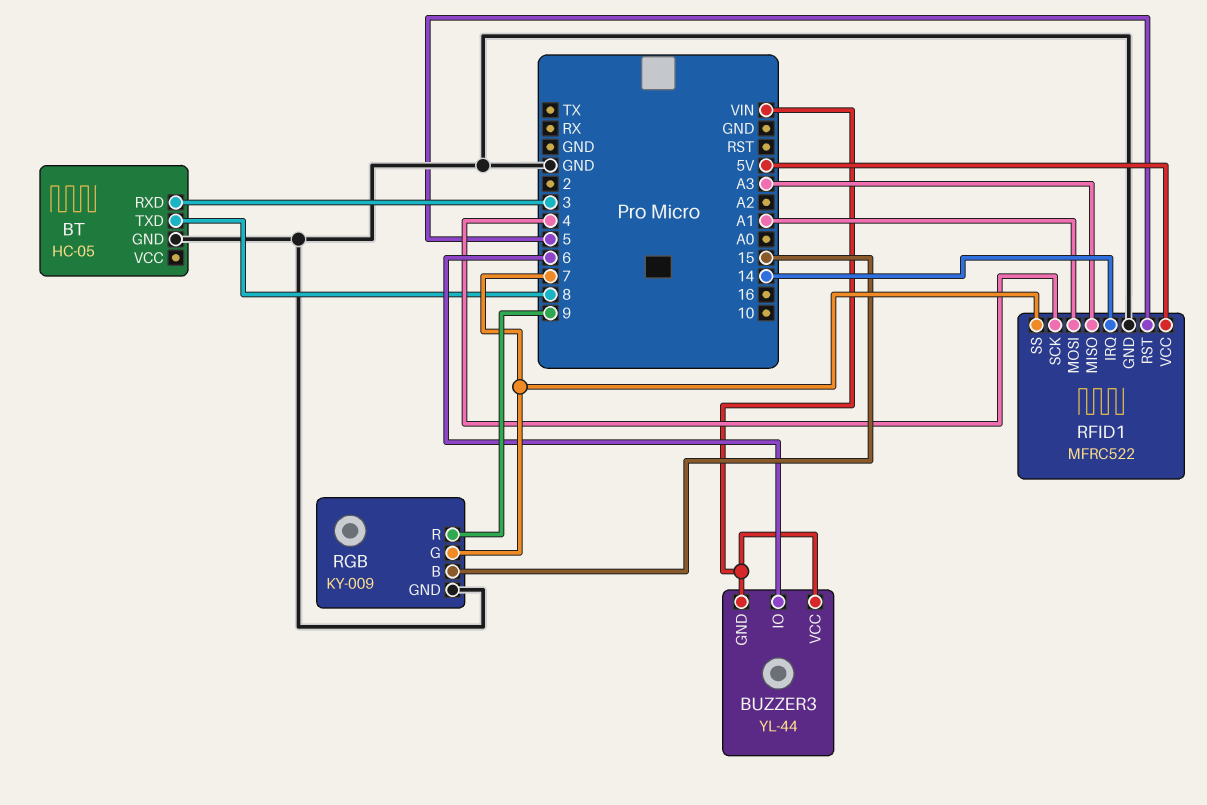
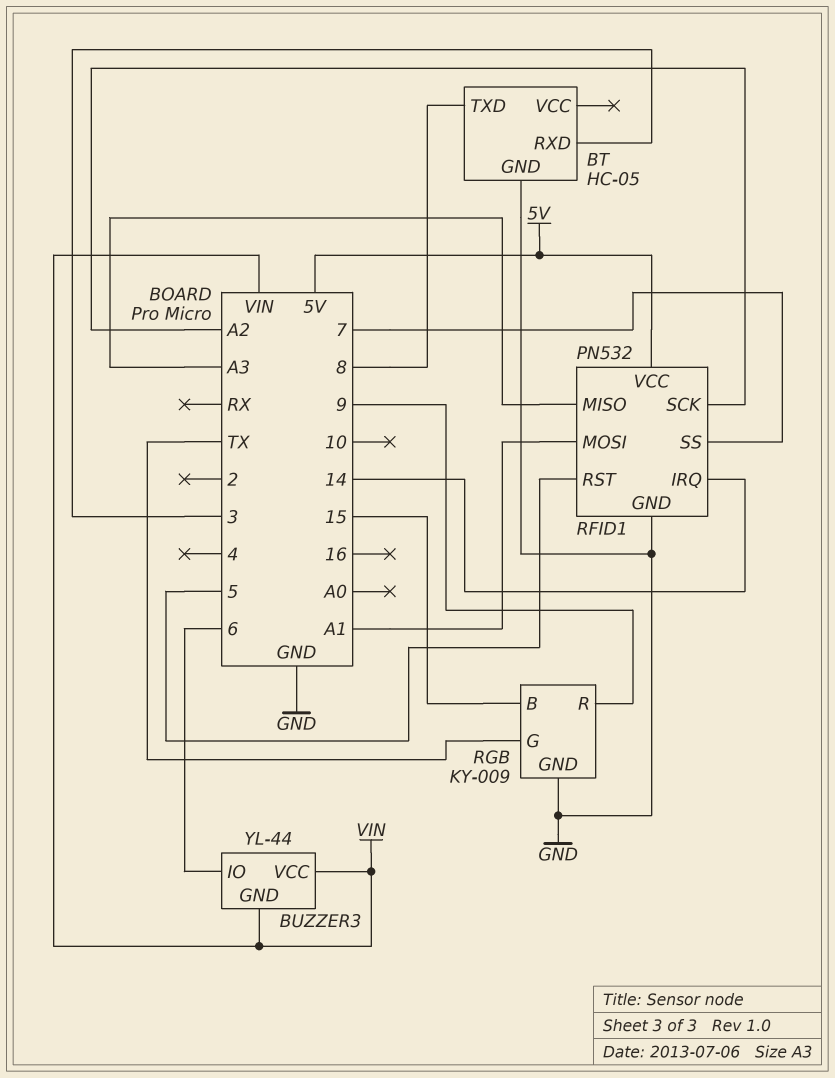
RFID1: MFRC522 -> PN532
RFID1 pin SCK: 4 -> A2
RGB pin G: 7 -> TX

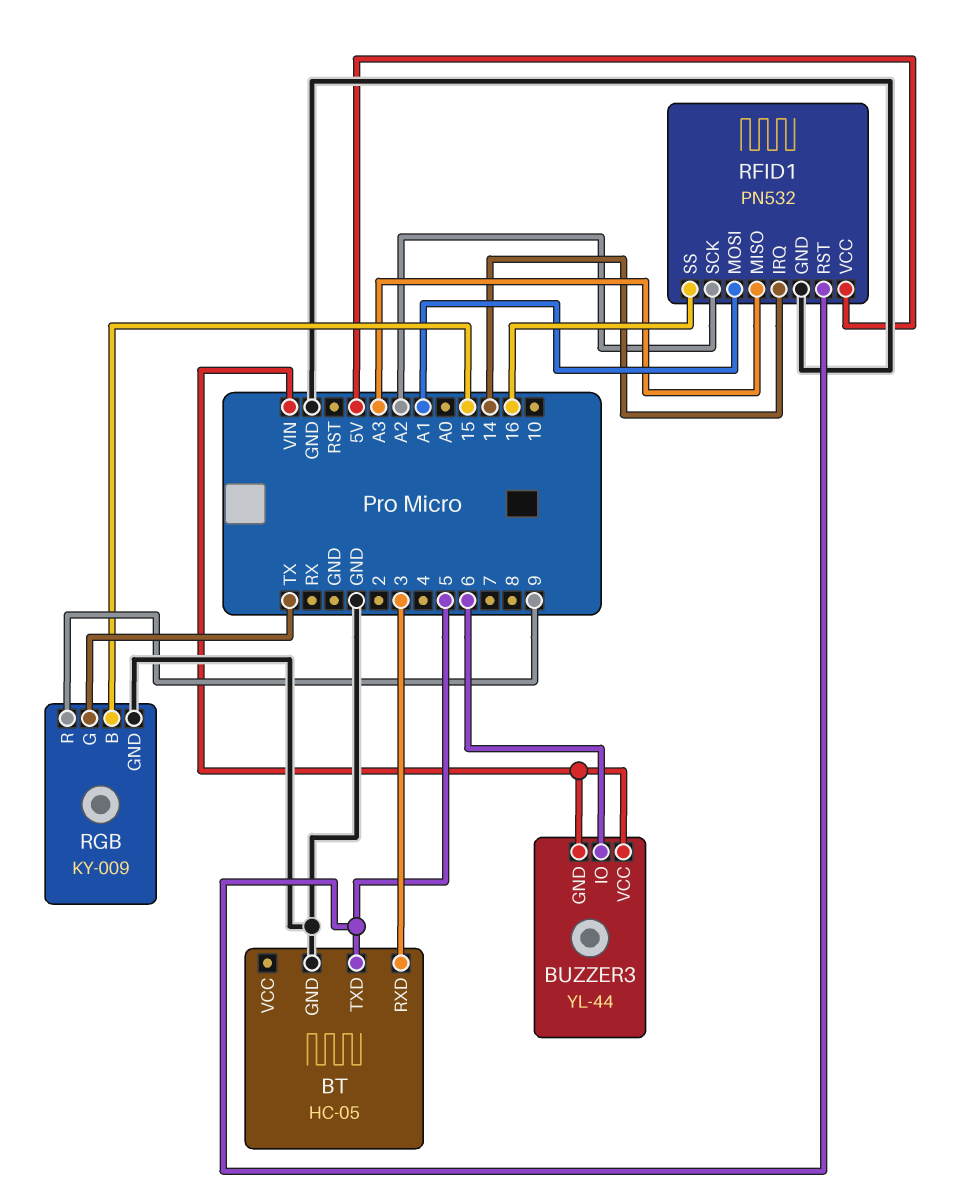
BT pin TXD: 8 -> 5
RFID1 pin SS: 7 -> 16

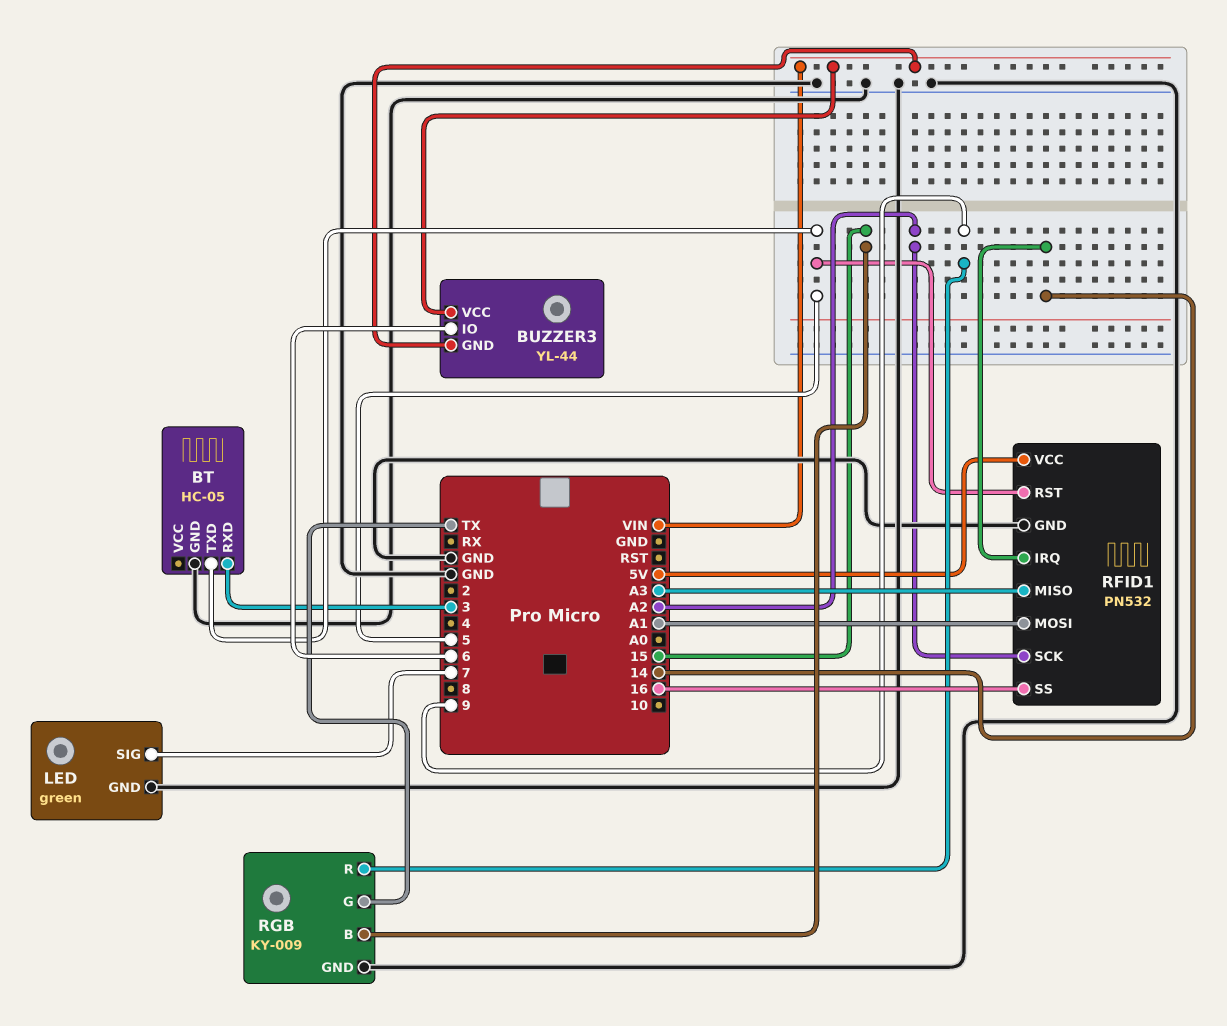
LED: none -> green
LED pin GND: none -> GND
LED pin SIG: none -> 7

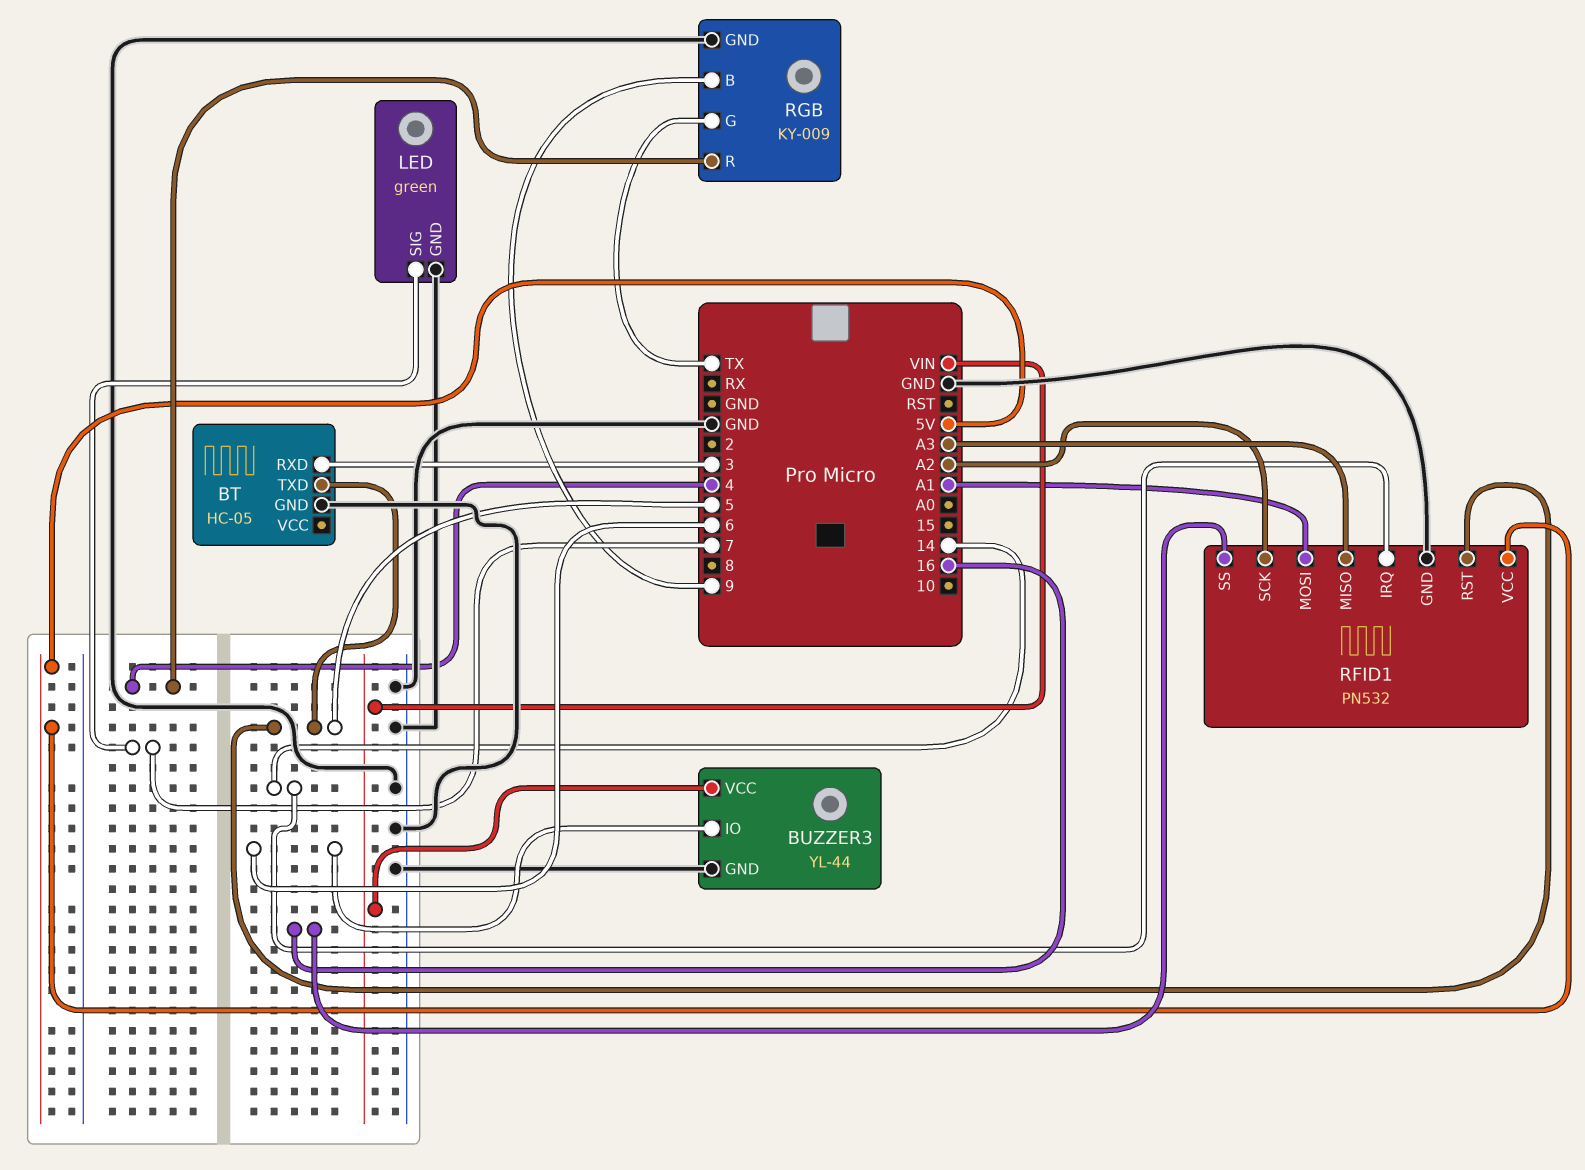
BUZZER3 pin GND: VIN -> GND
RGB pin B: 15 -> 9
RGB pin R: 9 -> 4

